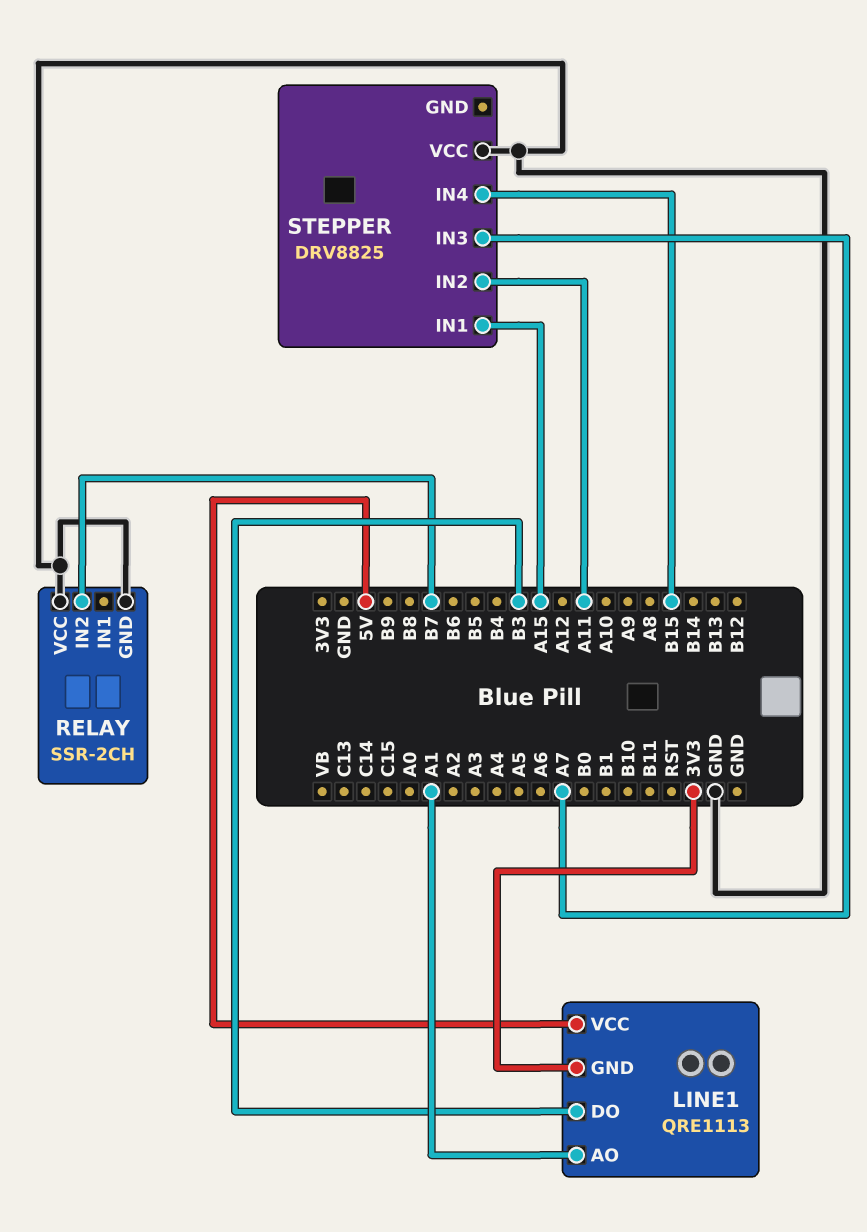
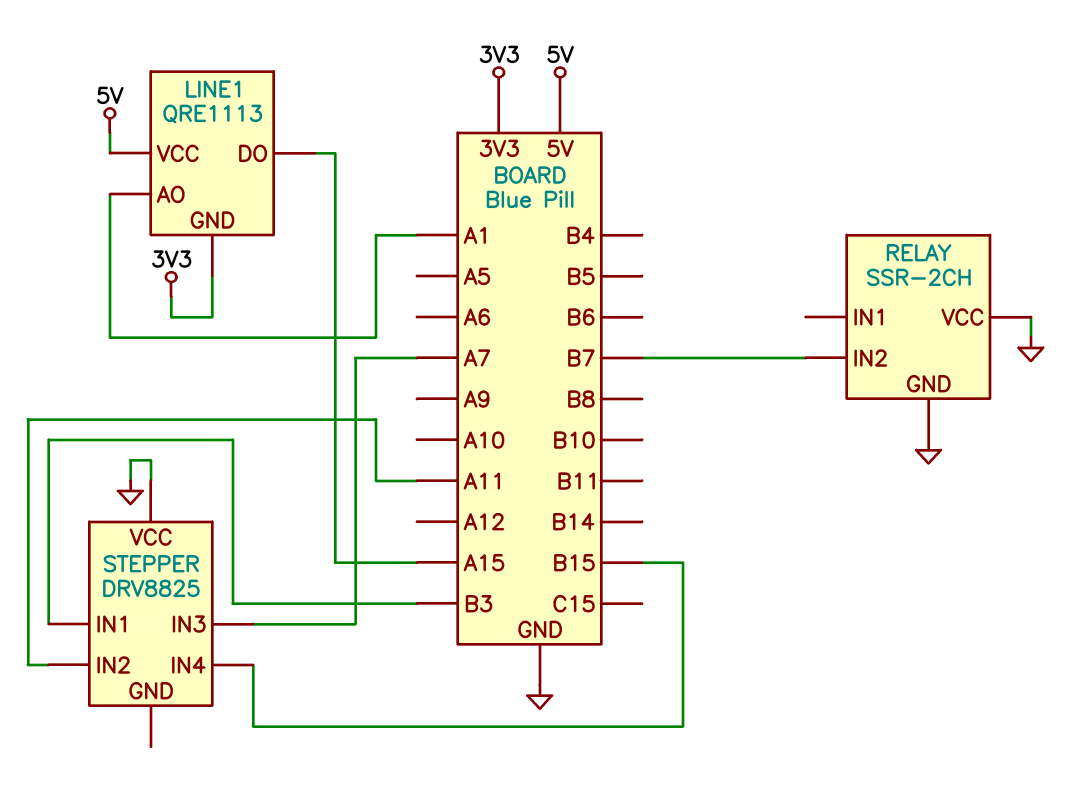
LINE1 pin DO: B3 -> A15
STEPPER pin IN1: A15 -> B3

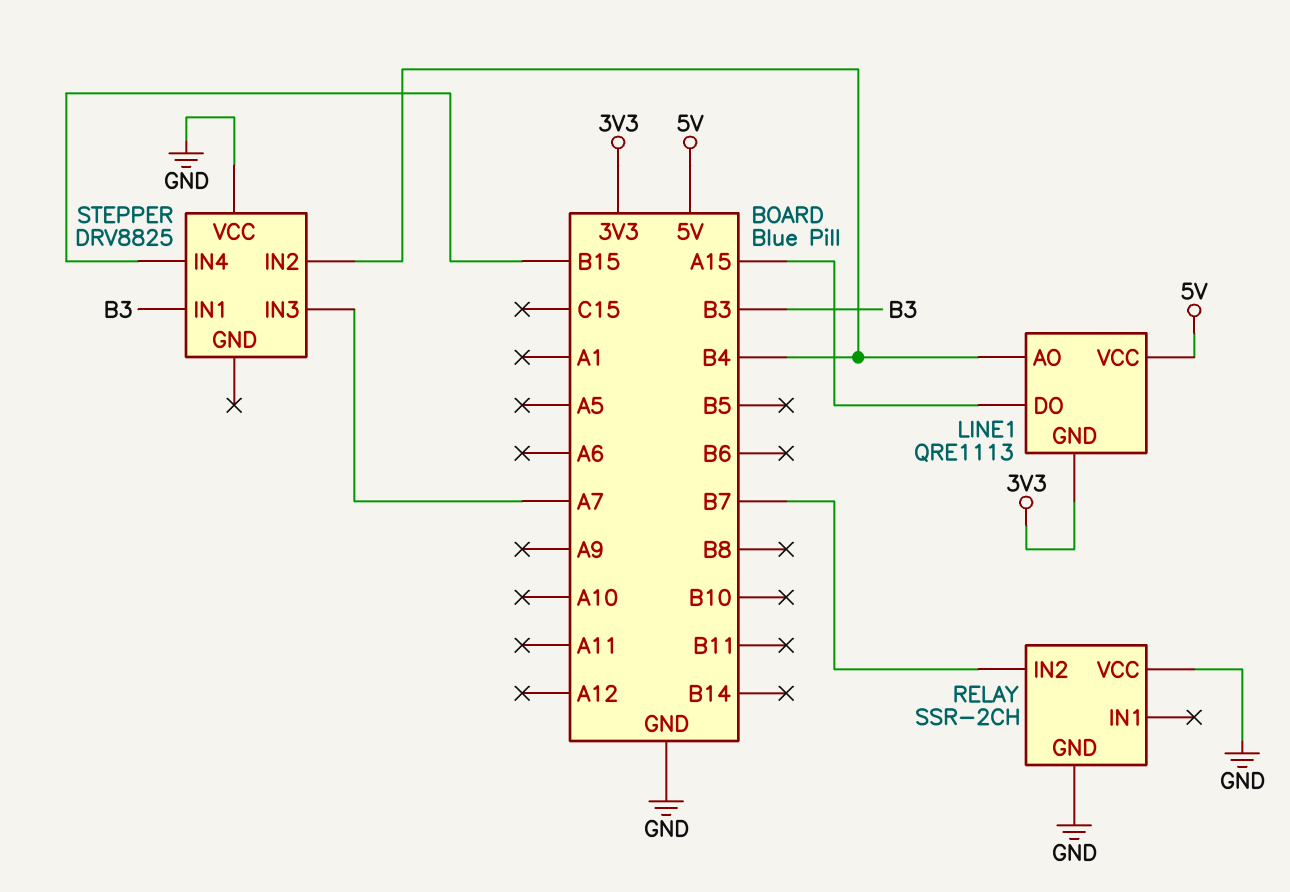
LINE1 pin AO: A1 -> B4
STEPPER pin IN2: A11 -> B4

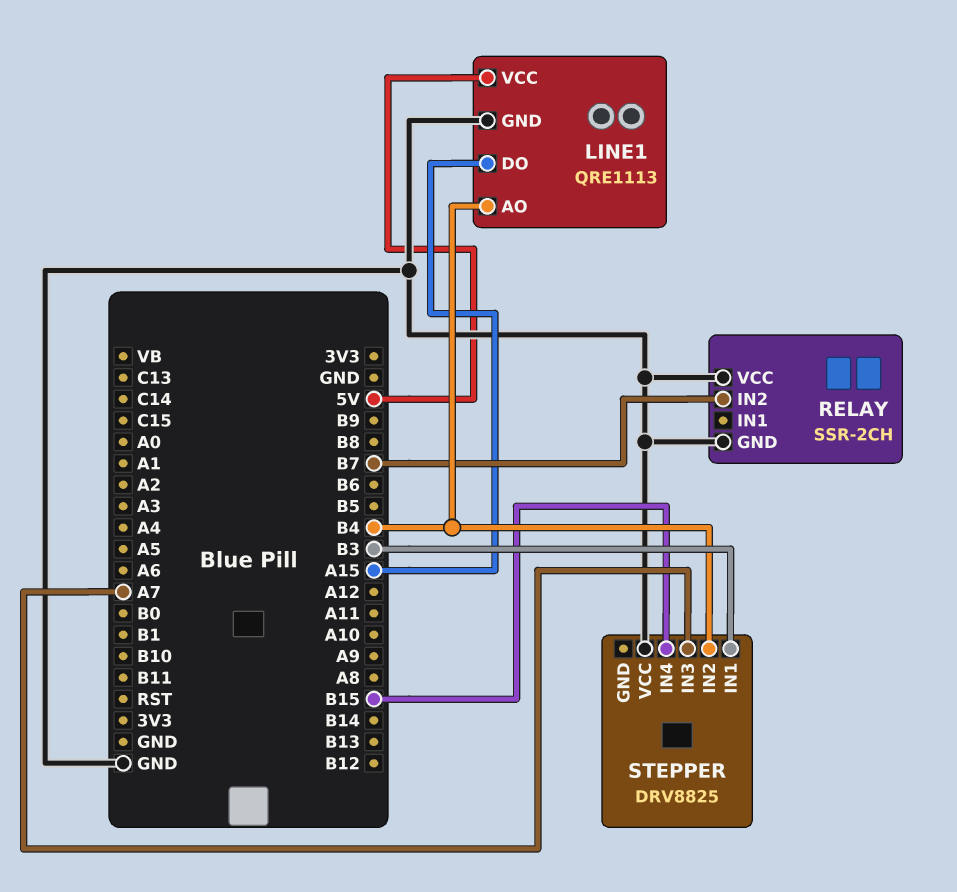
LINE1 pin GND: 3V3 -> GND

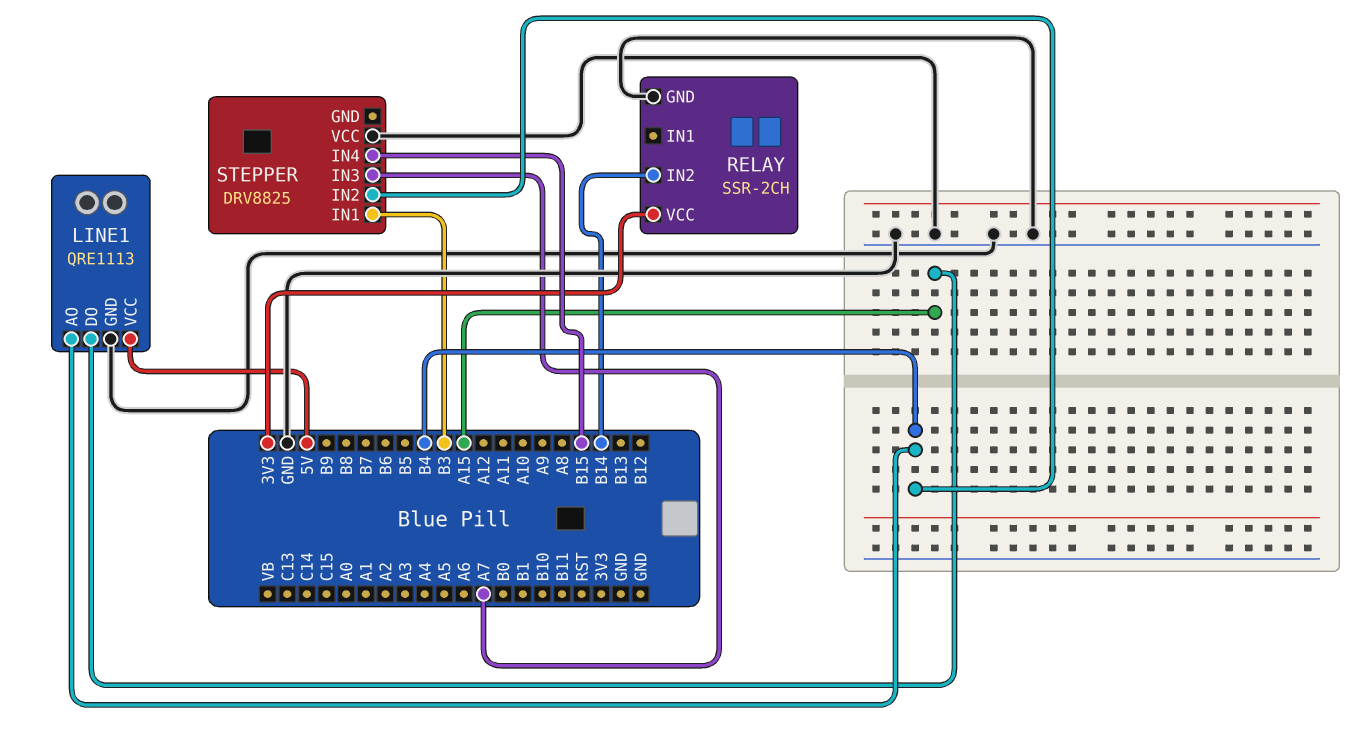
RELAY pin IN2: B7 -> B14
RELAY pin VCC: GND -> 3V3

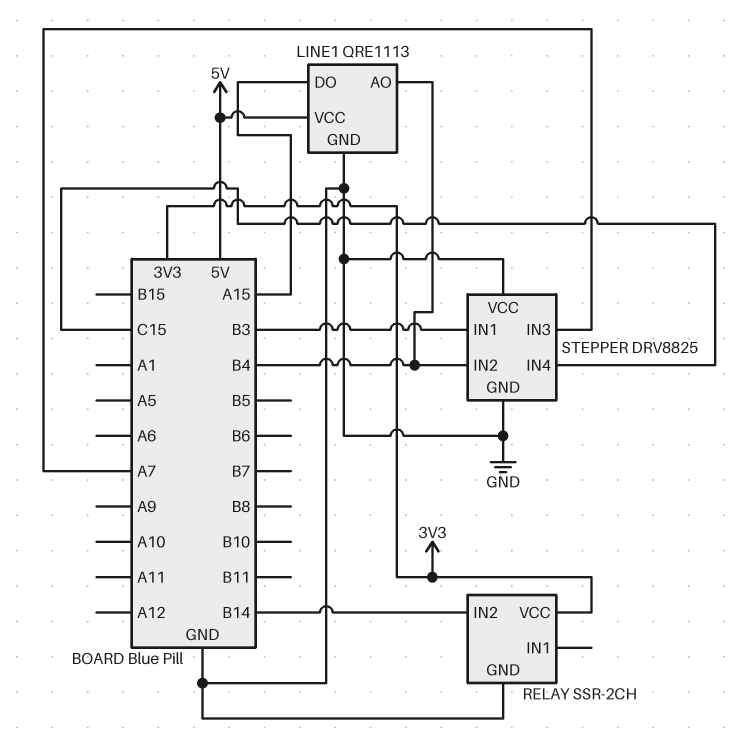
STEPPER pin GND: none -> GND
STEPPER pin IN4: B15 -> C15

